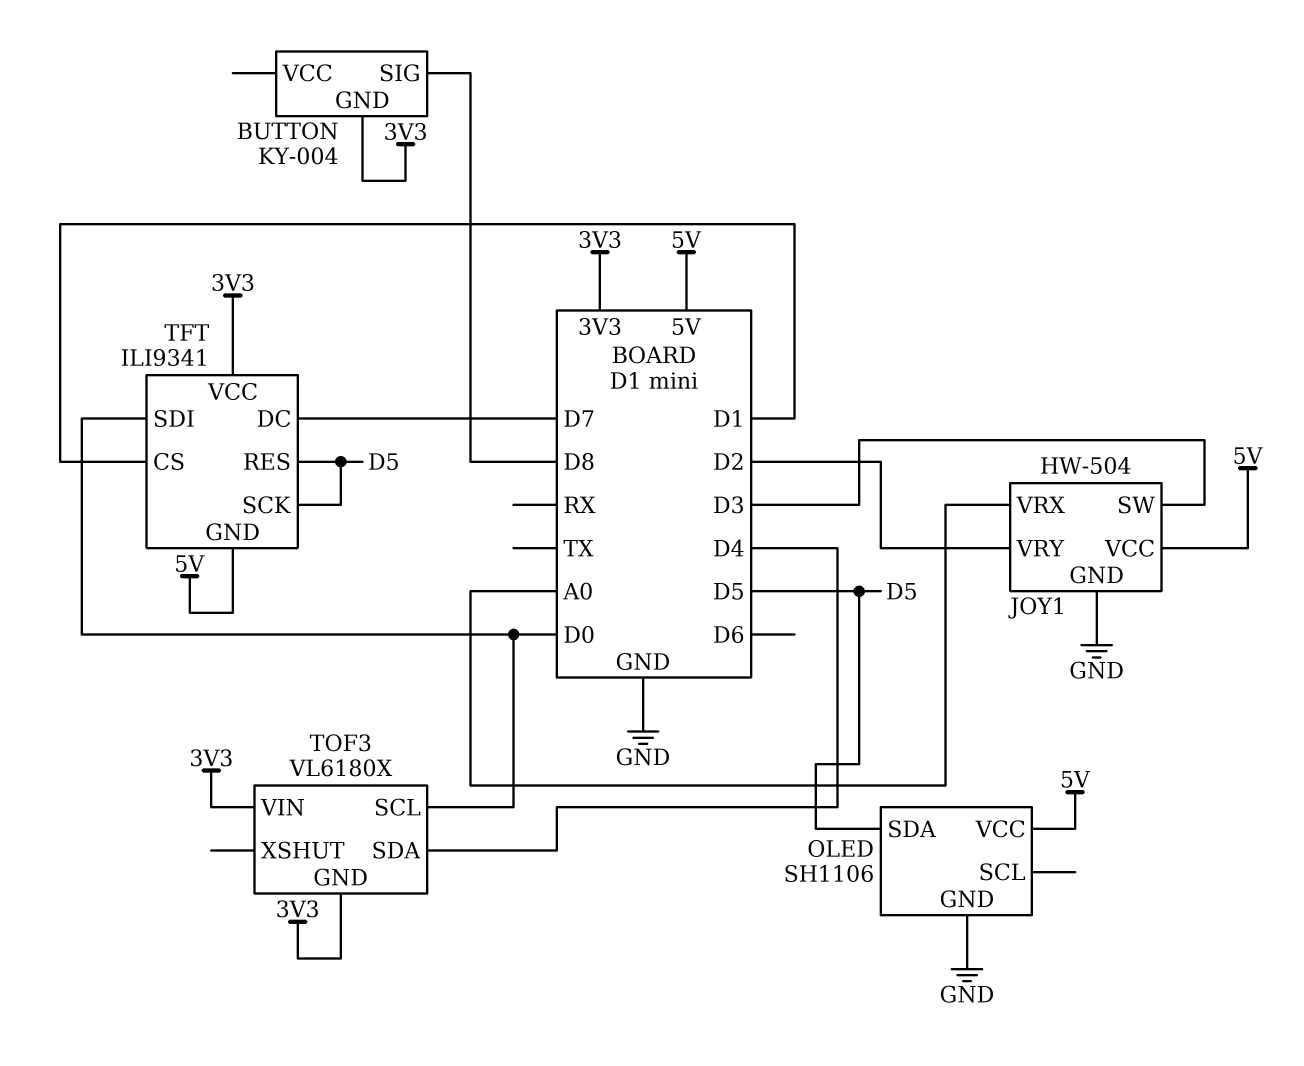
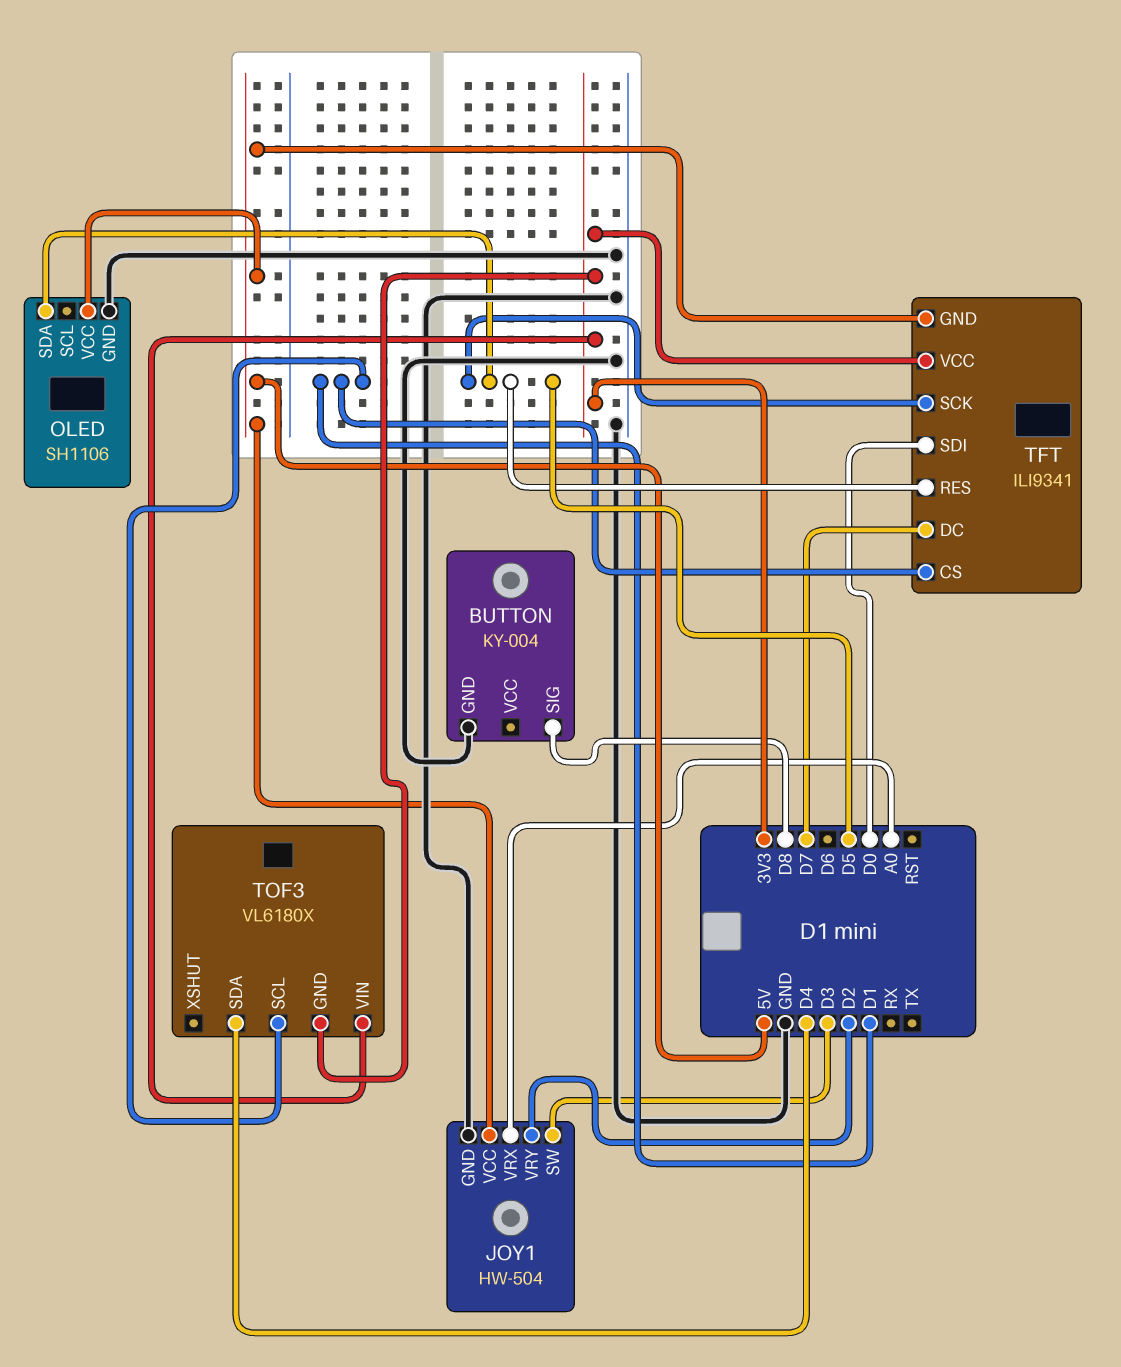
BUTTON pin GND: 3V3 -> GND
TOF3 pin SCL: D0 -> D1

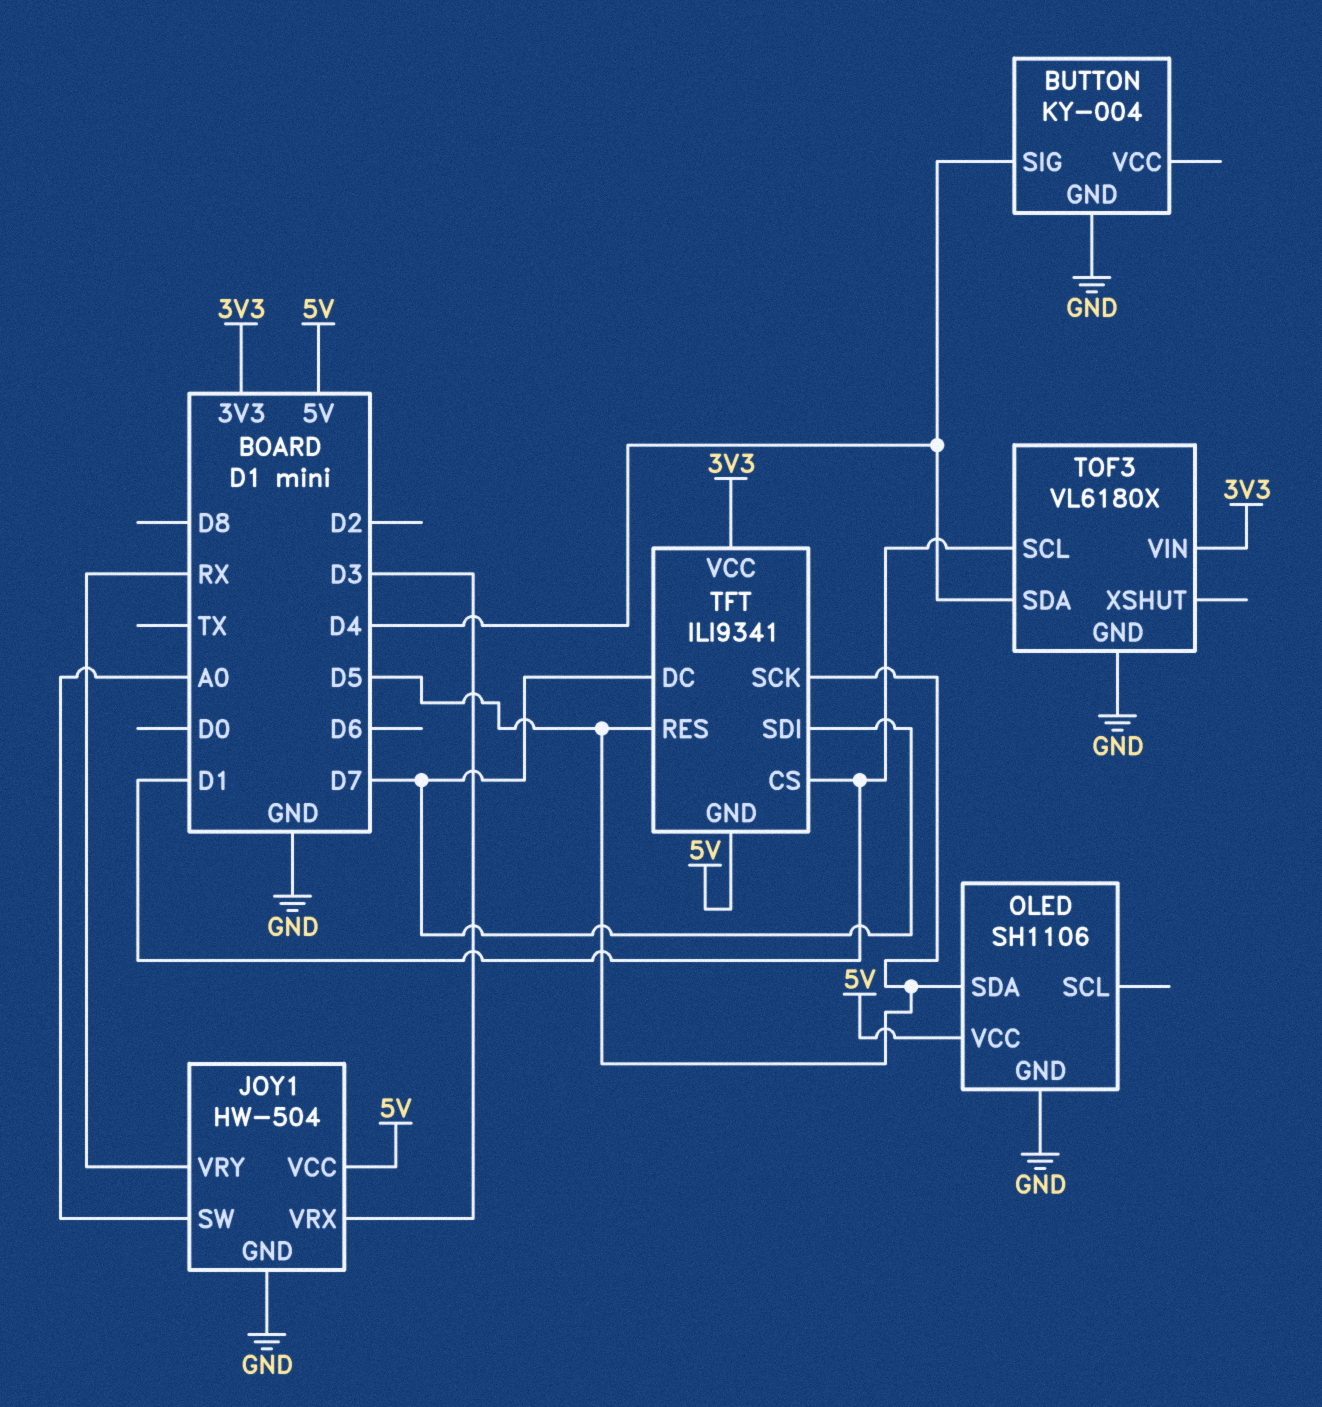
BUTTON pin SIG: D8 -> D4
JOY1 pin SW: D3 -> A0
JOY1 pin VRX: A0 -> D3
JOY1 pin VRY: D2 -> RX
TFT pin SDI: D0 -> D7
TOF3 pin GND: 3V3 -> GND

